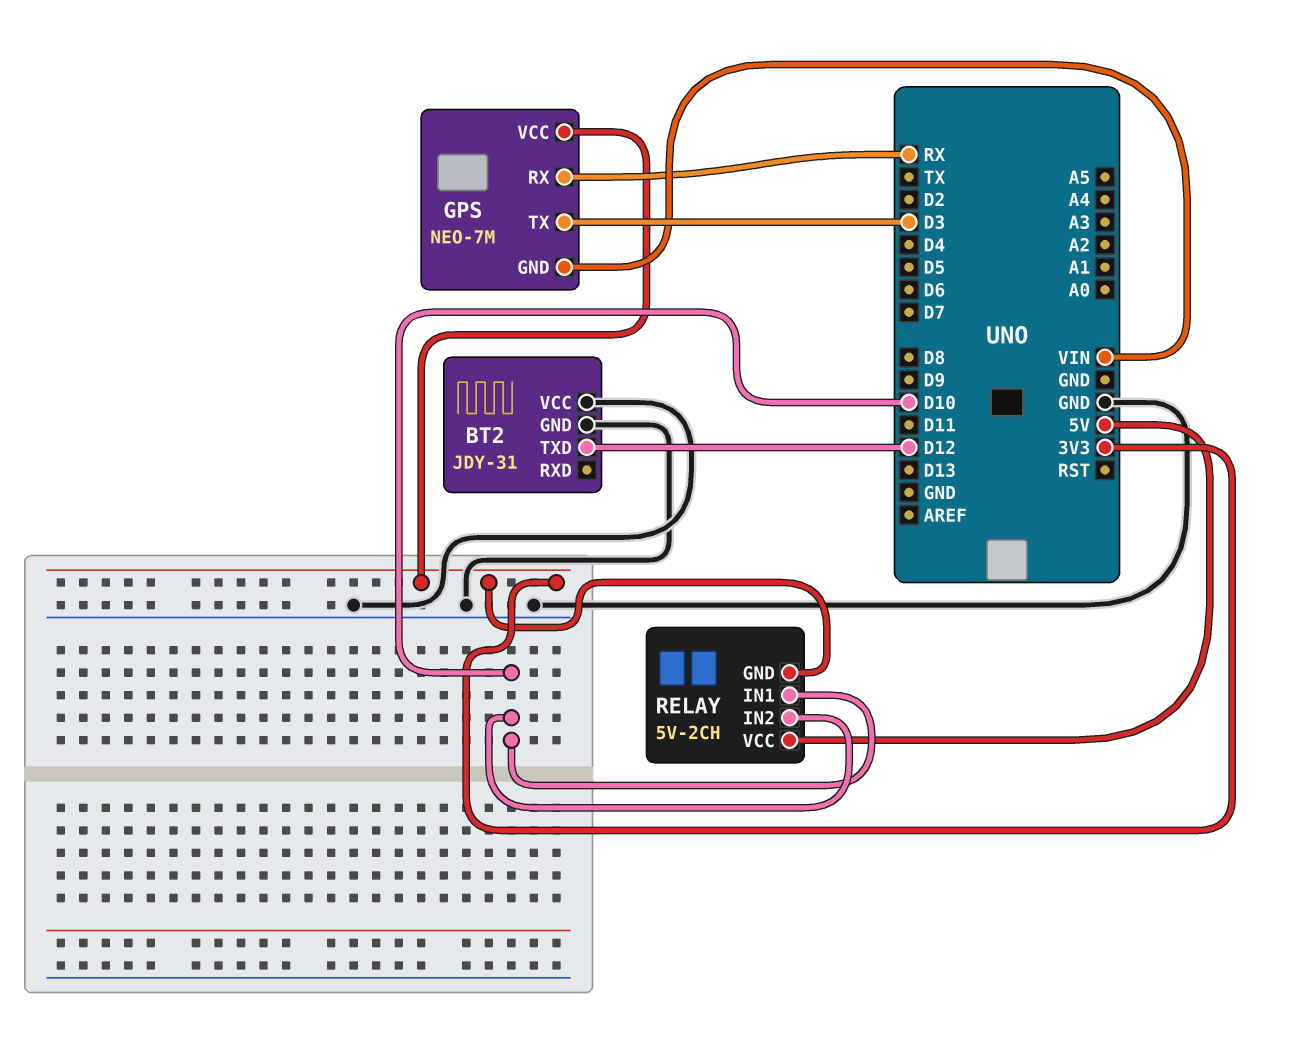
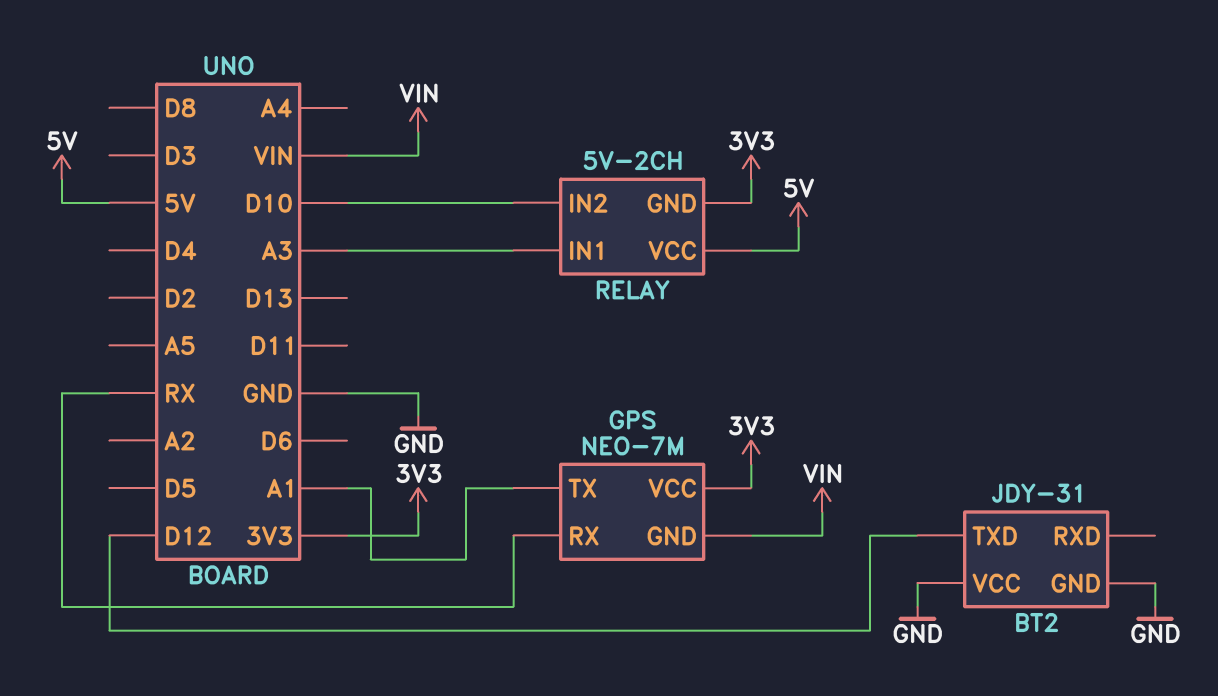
GPS pin TX: D3 -> A1
RELAY pin IN1: D10 -> A3

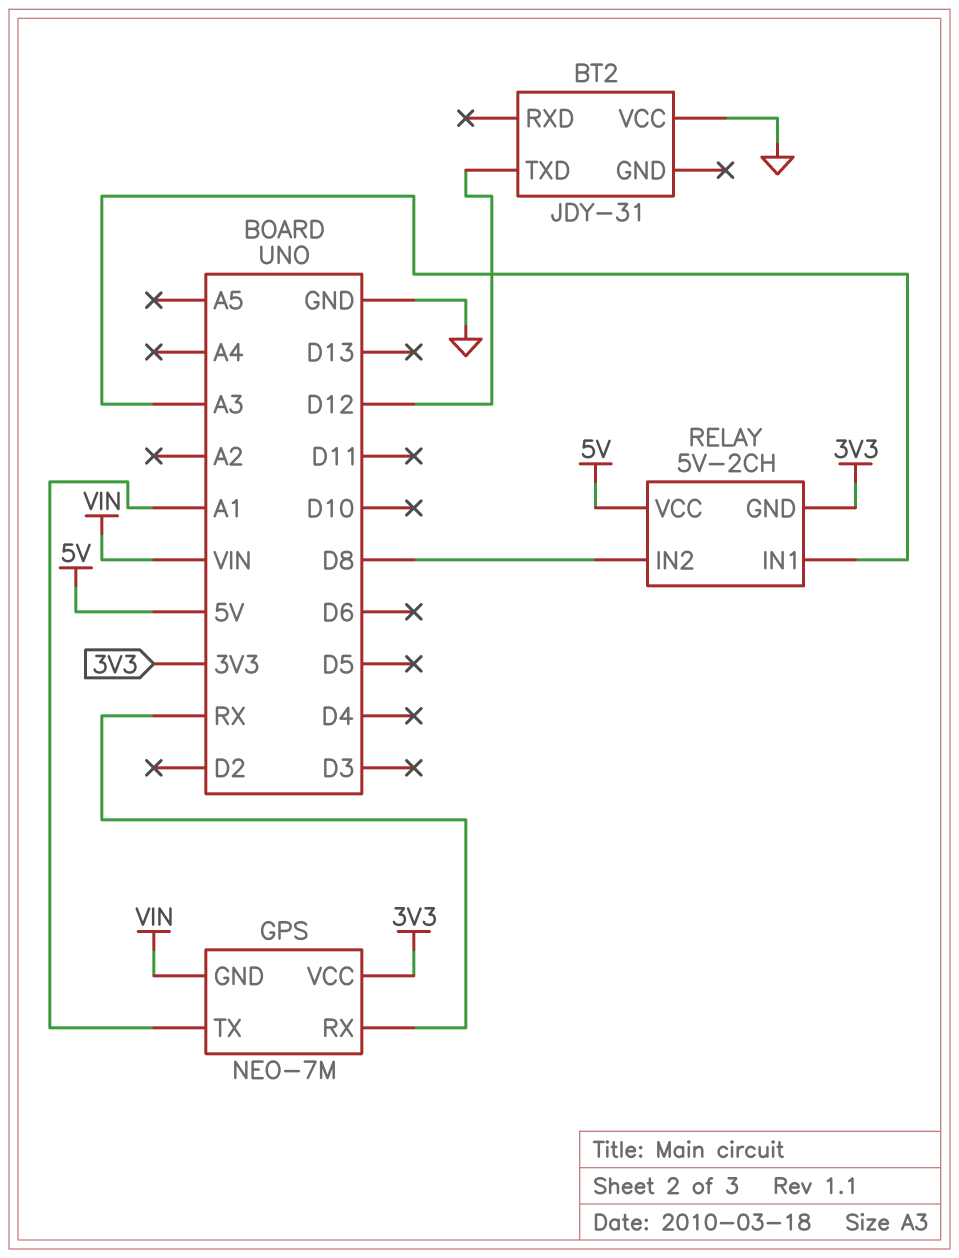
BT2 pin GND: GND -> none
RELAY pin IN2: D10 -> D8

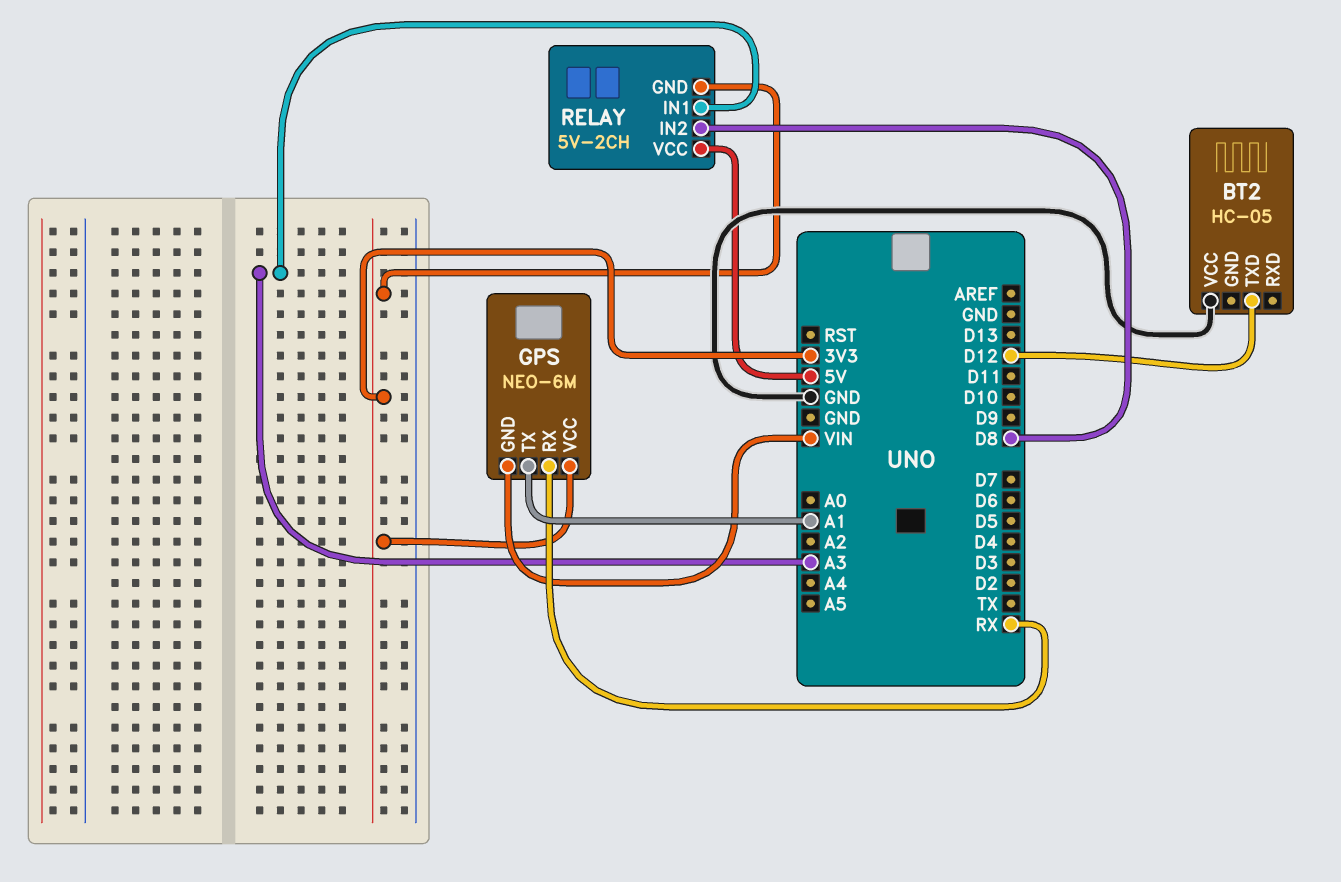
BT2: JDY-31 -> HC-05
GPS: NEO-7M -> NEO-6M

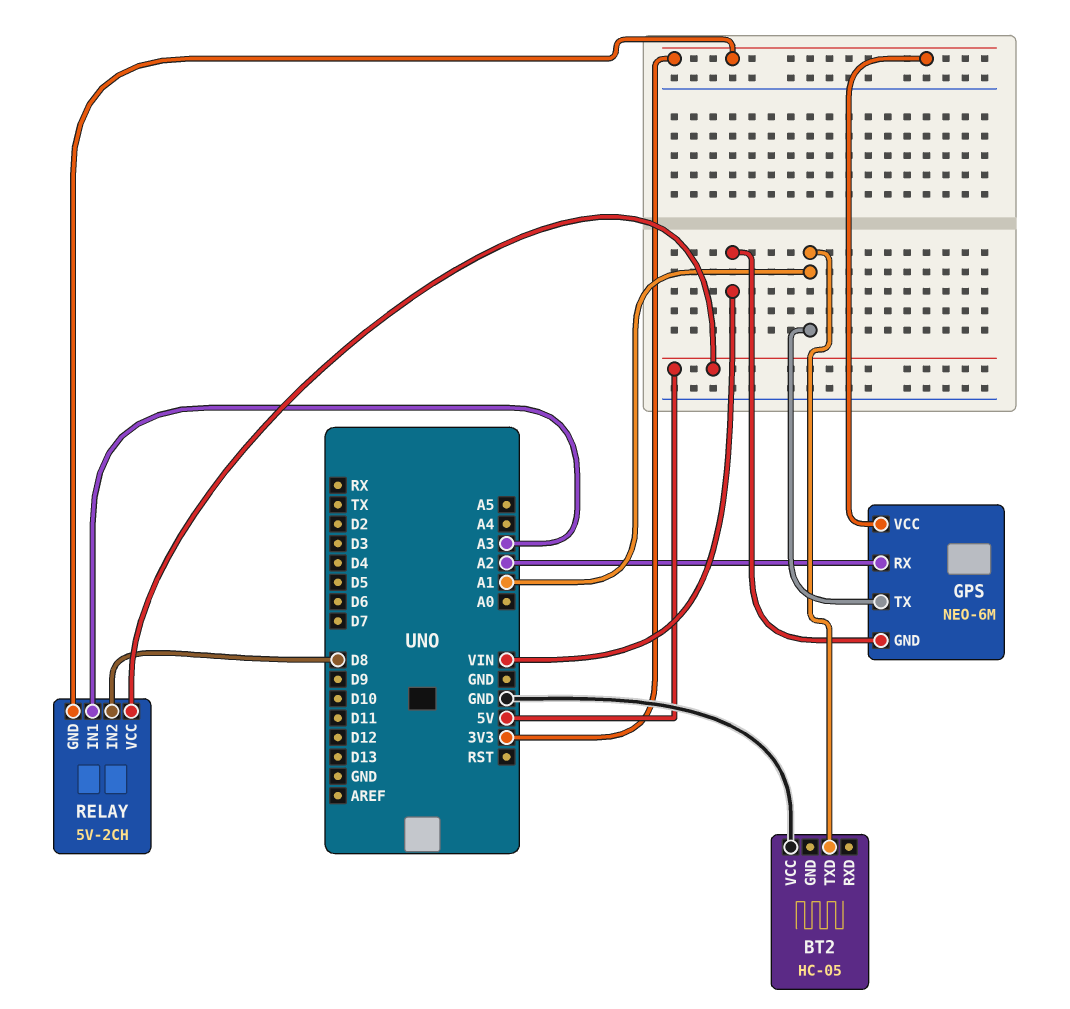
BT2 pin TXD: D12 -> A1
GPS pin RX: RX -> A2

